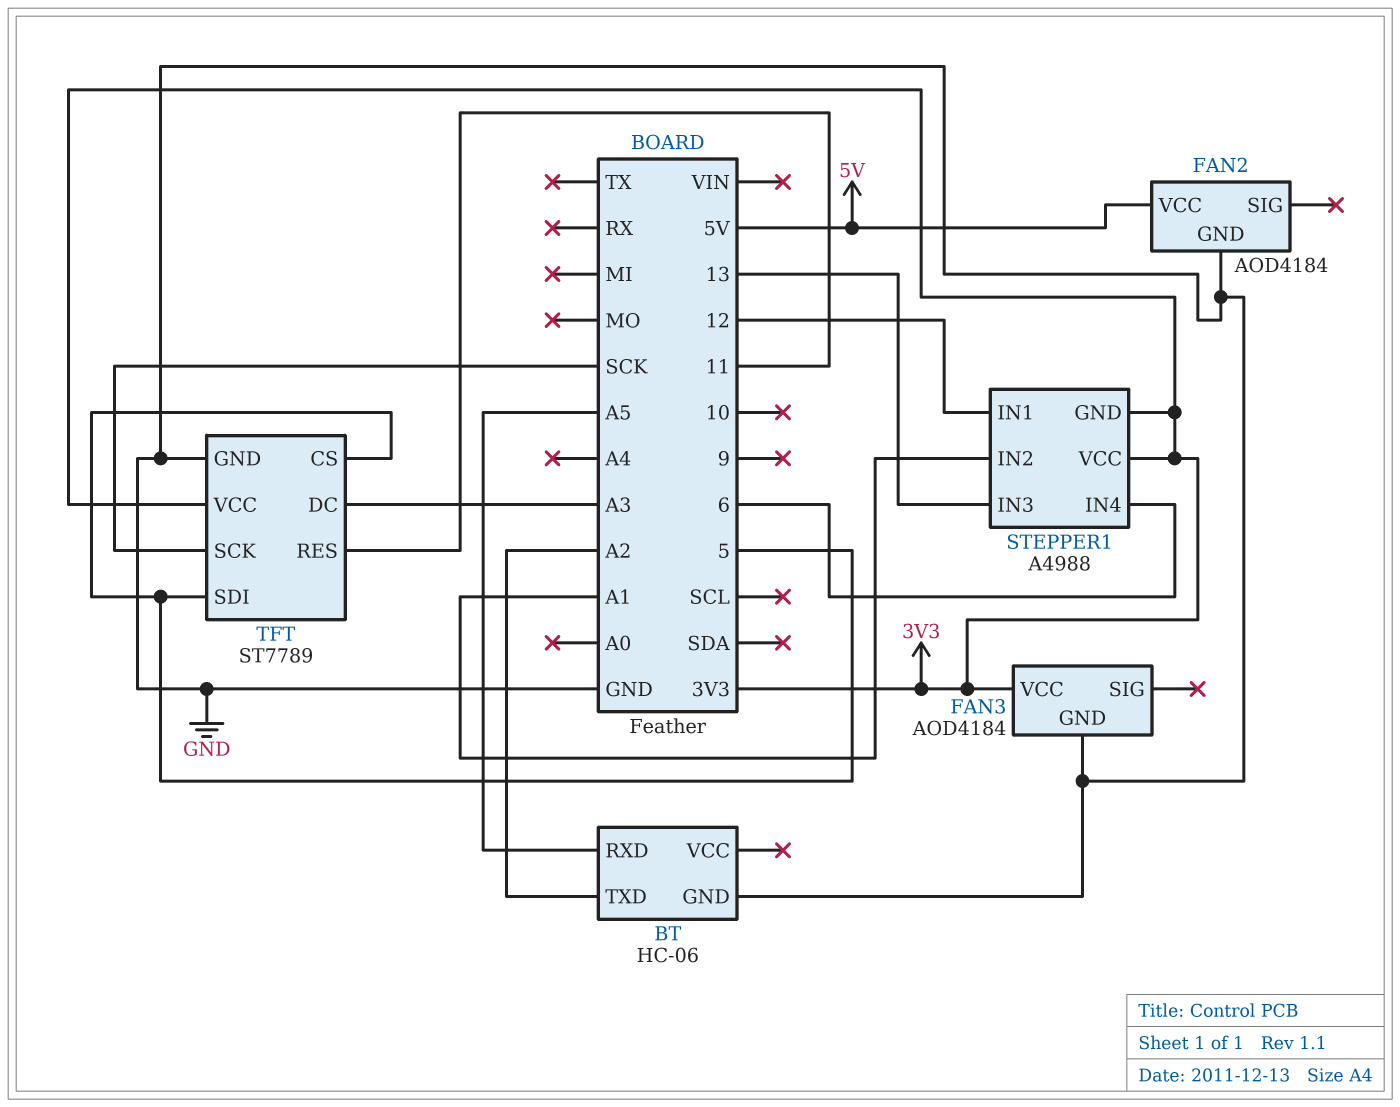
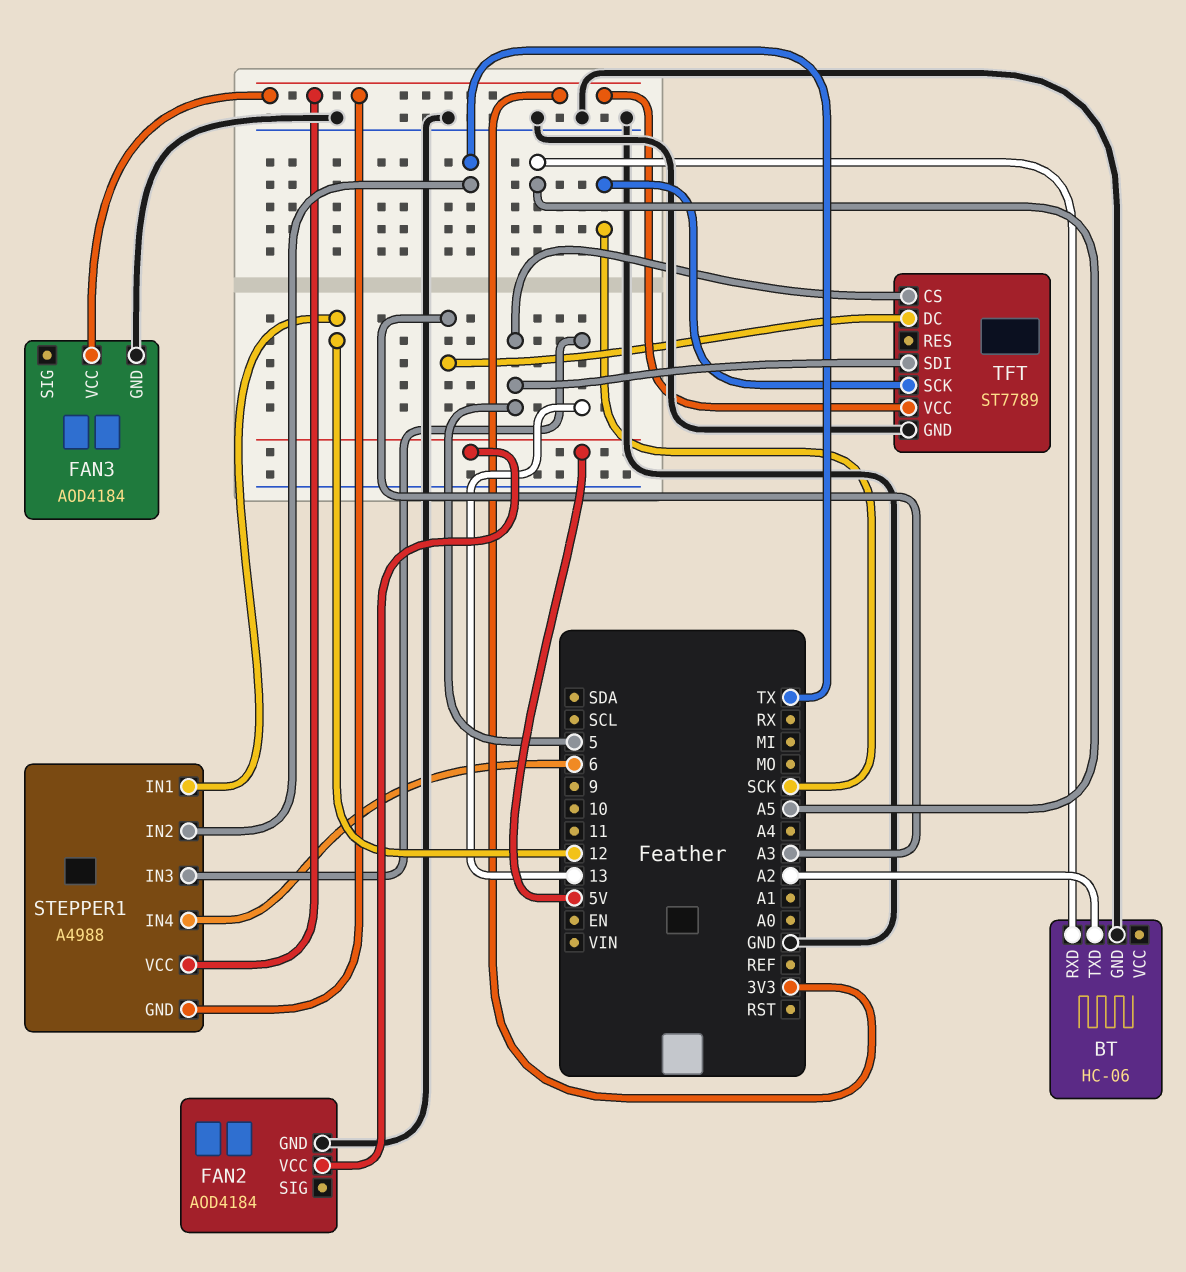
STEPPER1 pin IN2: A1 -> TX
TFT pin RES: 11 -> none

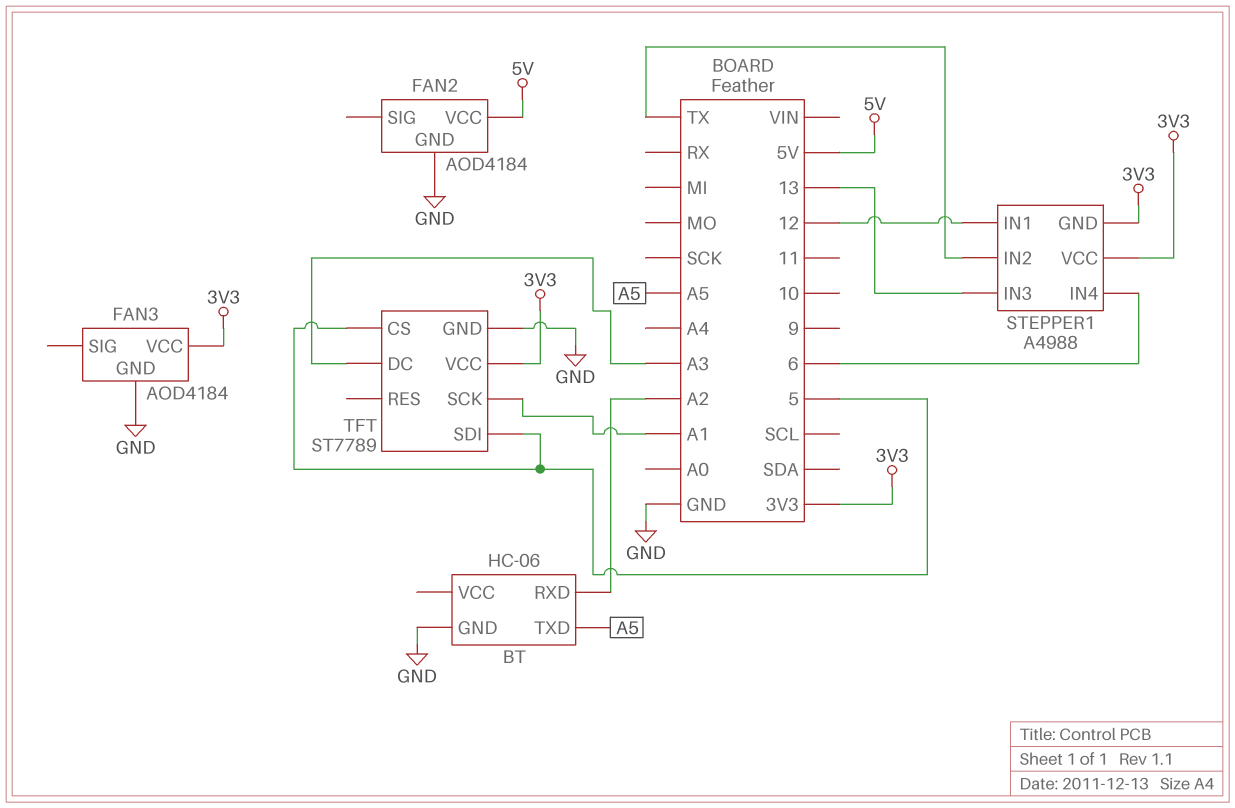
BT pin RXD: A5 -> A2
BT pin TXD: A2 -> A5
TFT pin SCK: SCK -> A1

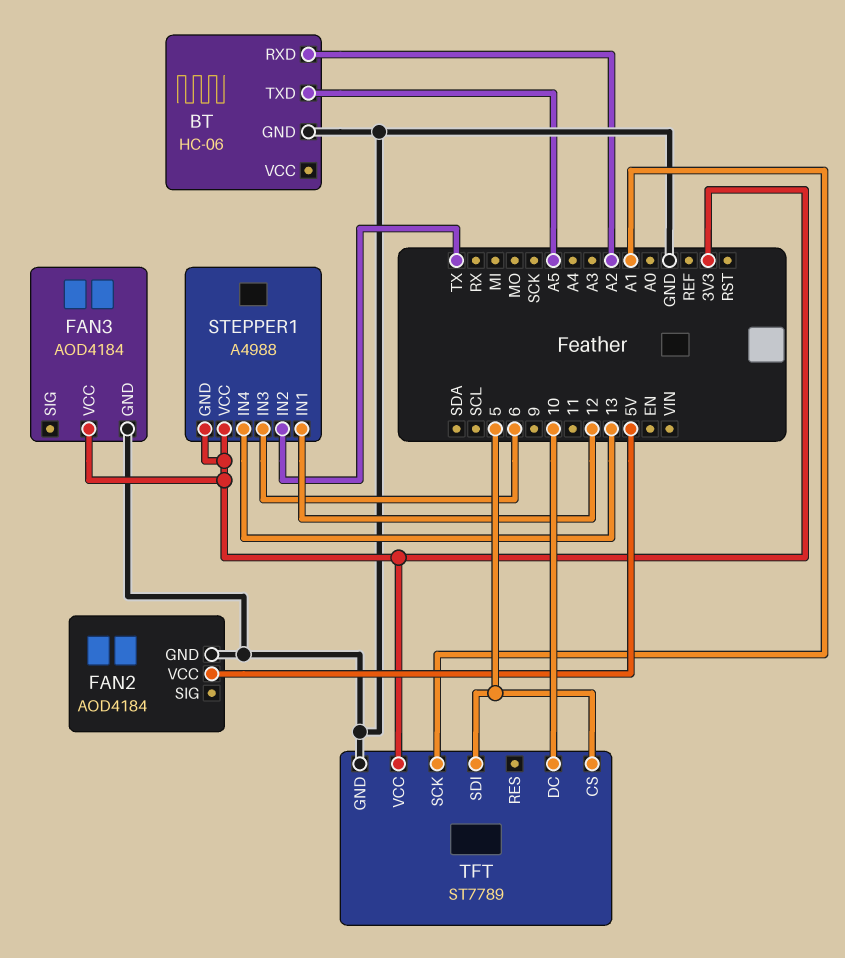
STEPPER1 pin IN3: 13 -> 6
STEPPER1 pin IN4: 6 -> 13
TFT pin DC: A3 -> 10

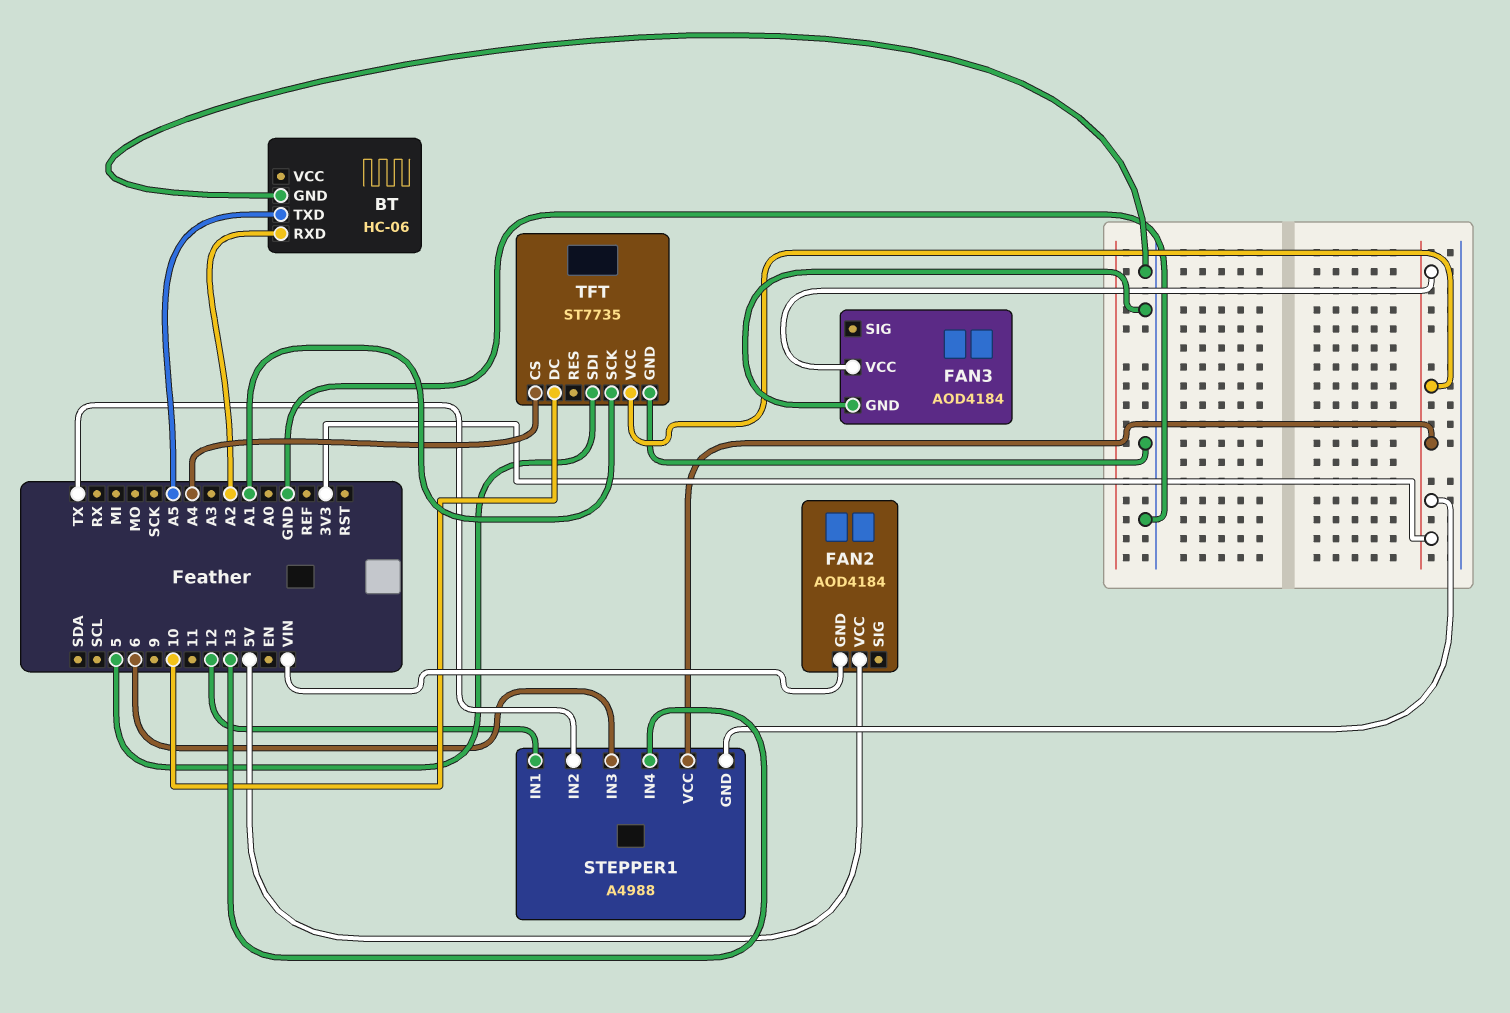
FAN2 pin GND: GND -> VIN
TFT: ST7789 -> ST7735
TFT pin CS: 5 -> A4

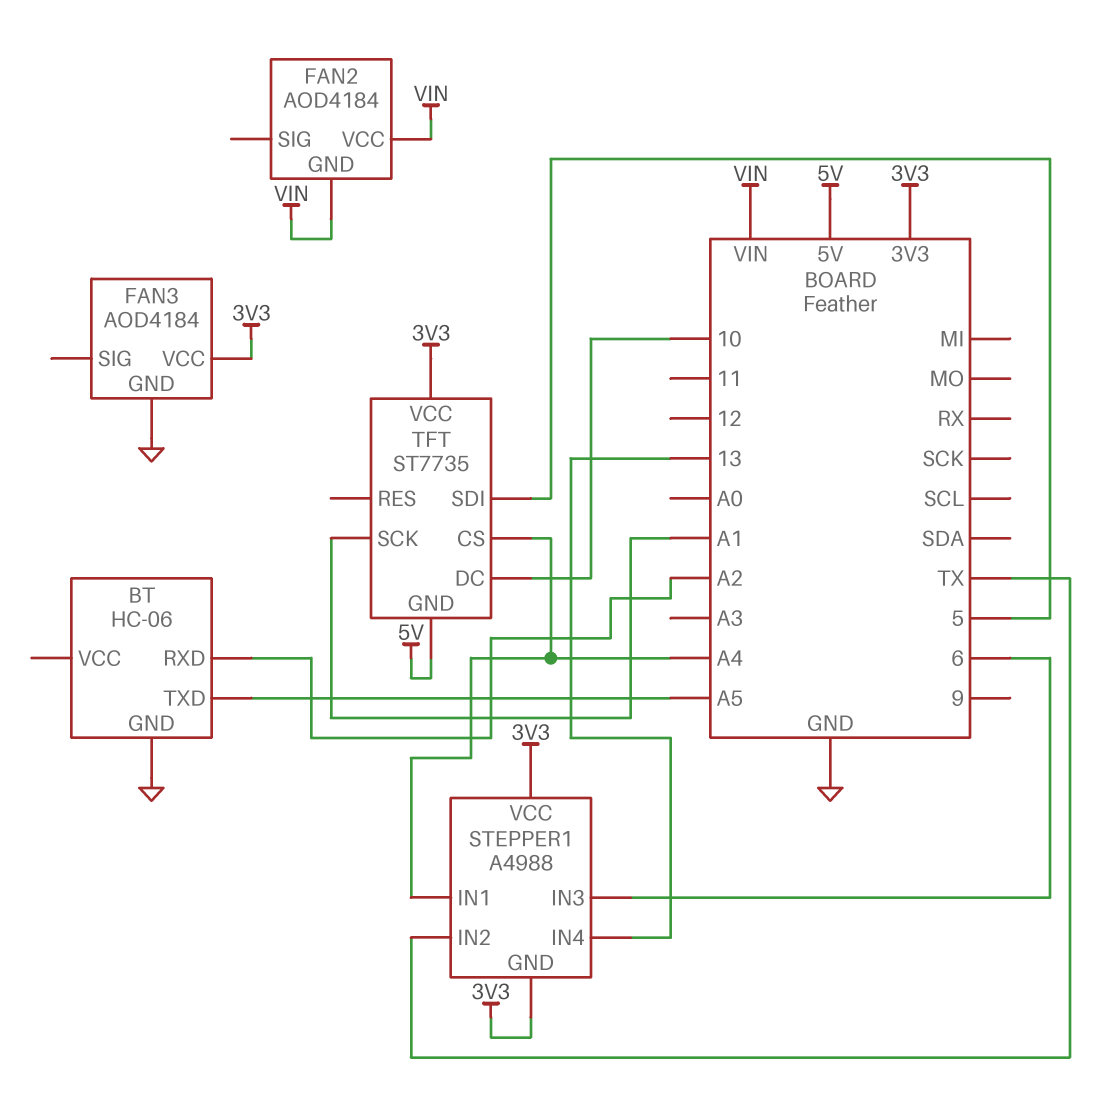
FAN2 pin VCC: 5V -> VIN
STEPPER1 pin IN1: 12 -> A4
TFT pin GND: GND -> 5V

